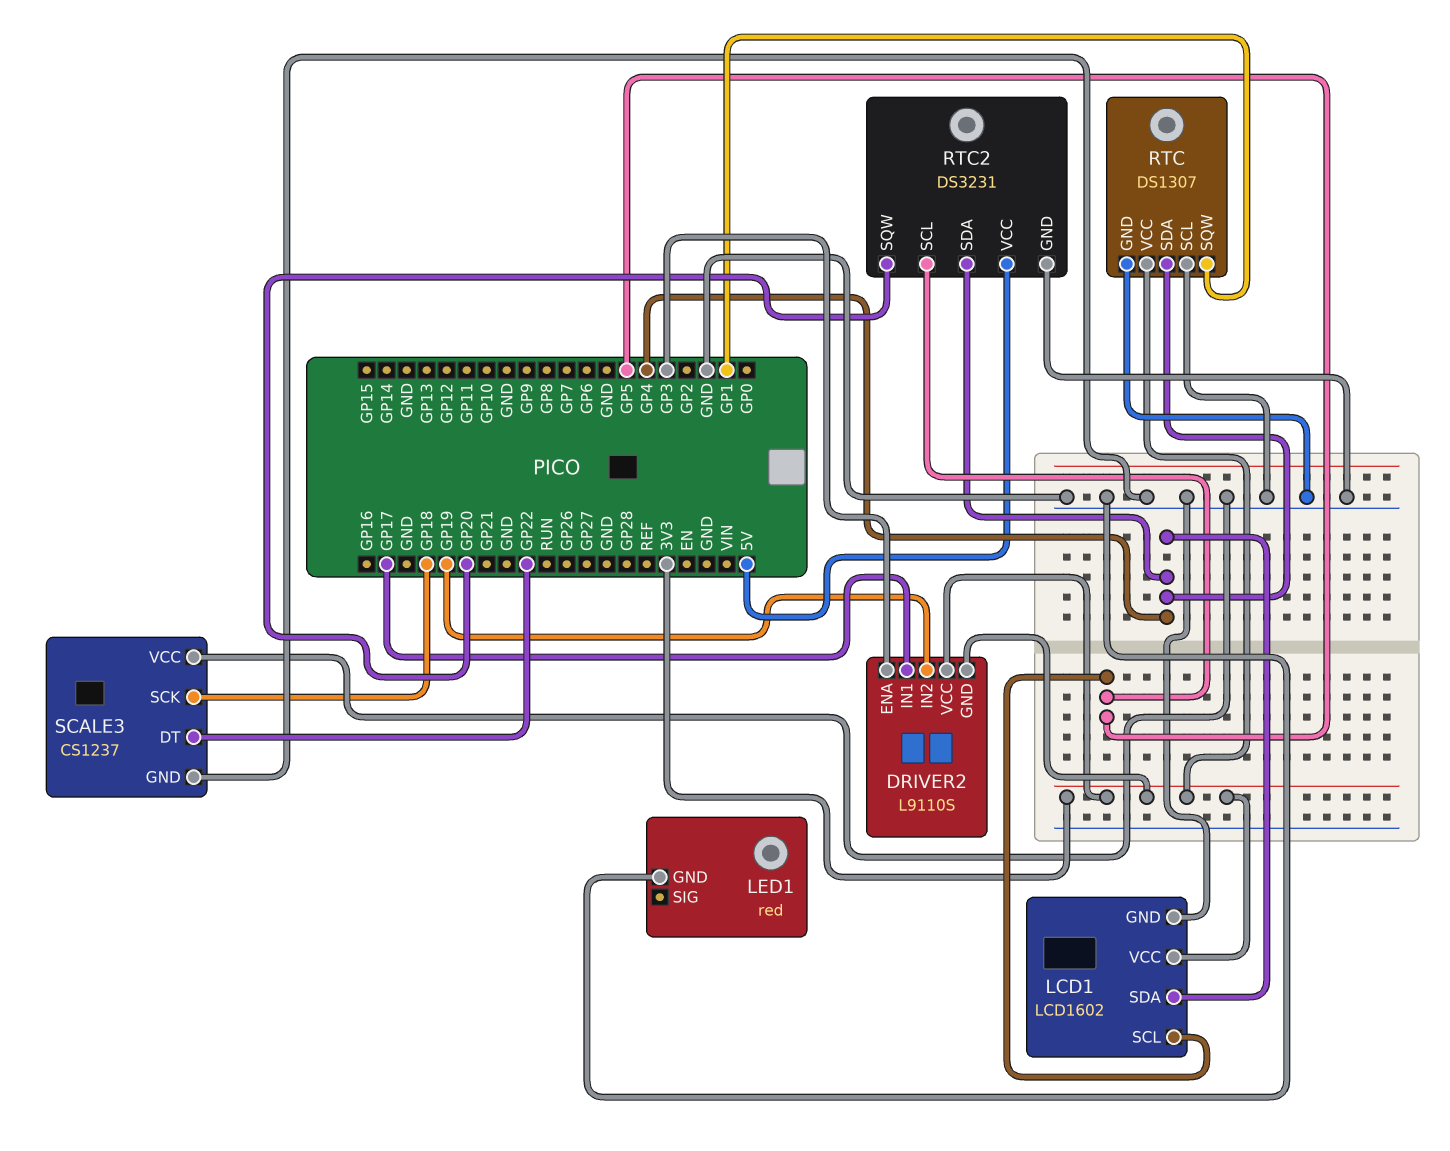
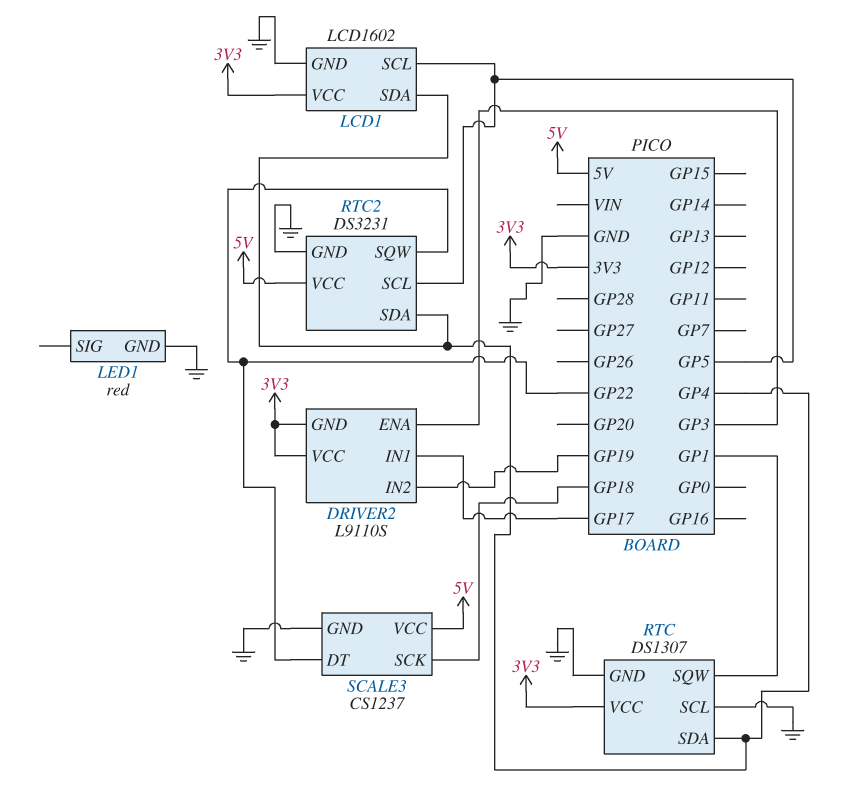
RTC2 pin SQW: GP20 -> GP22
SCALE3 pin VCC: GND -> 5V

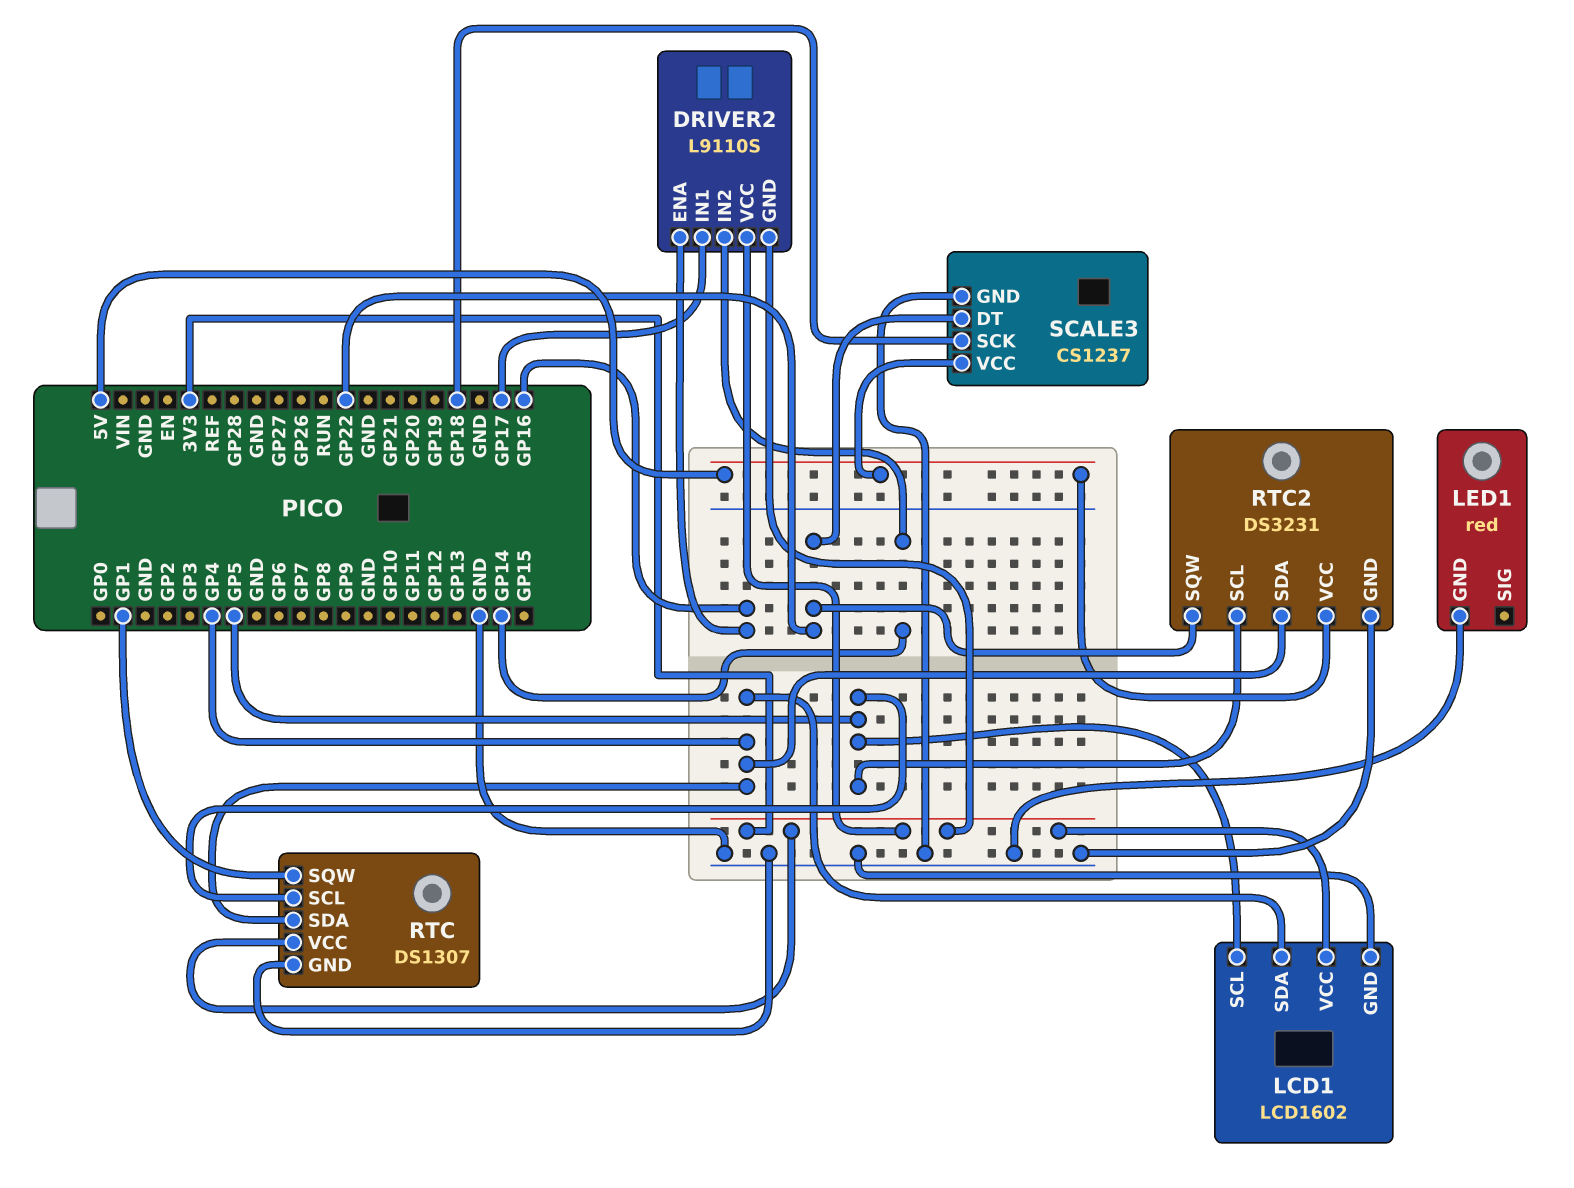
DRIVER2 pin ENA: GP3 -> GP16
DRIVER2 pin IN2: GP19 -> GP14
RTC pin SCL: GND -> GP5

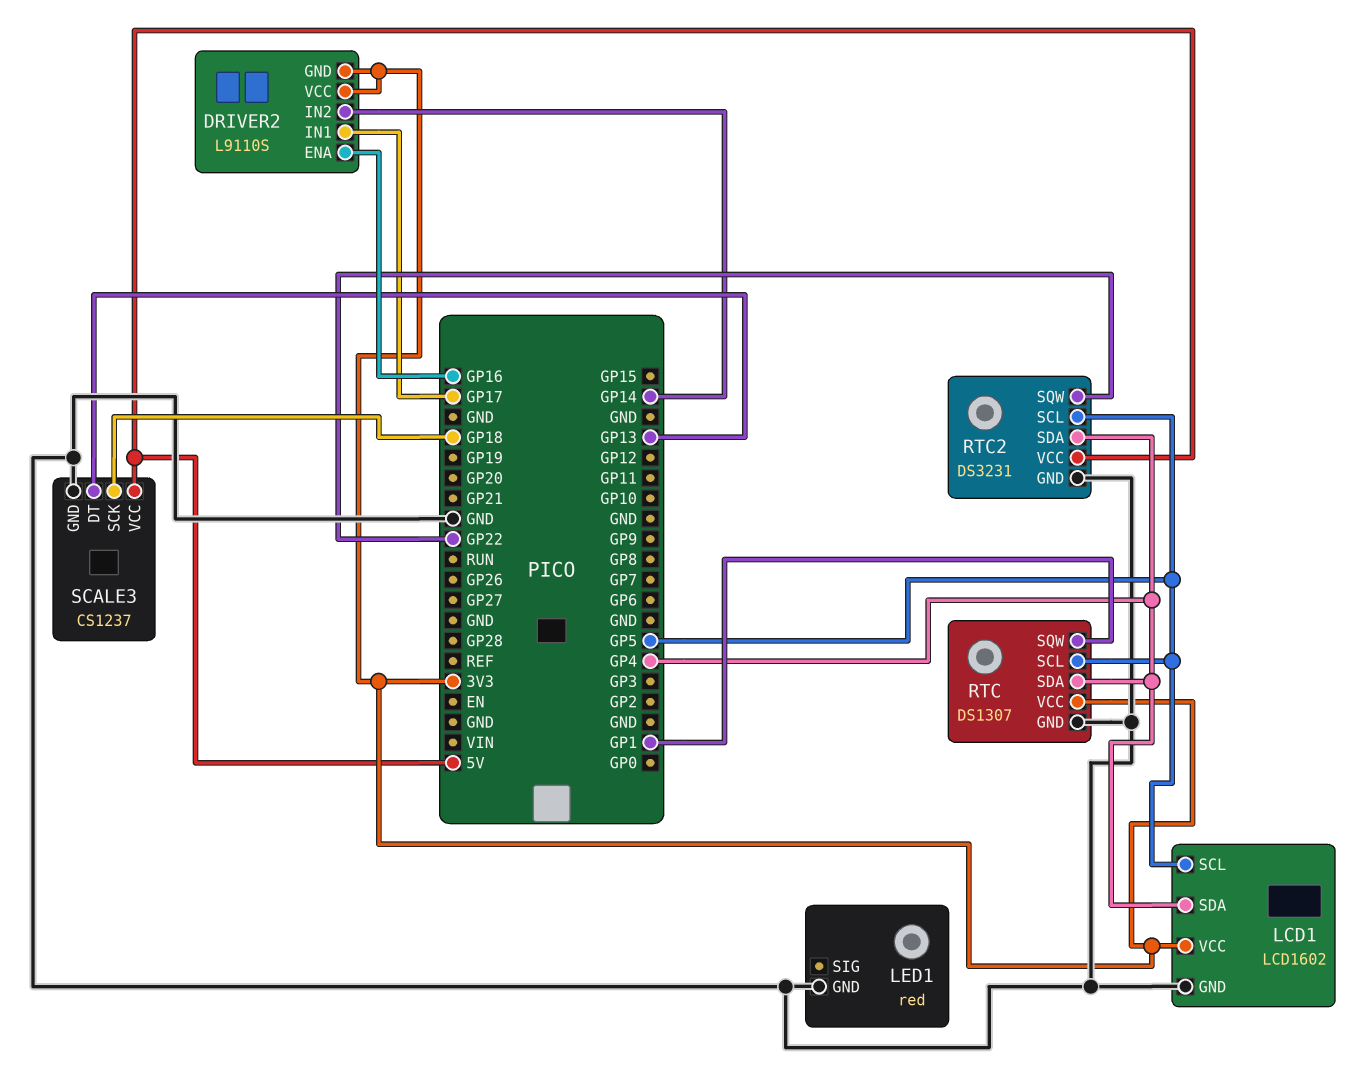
SCALE3 pin DT: GP22 -> GP13

